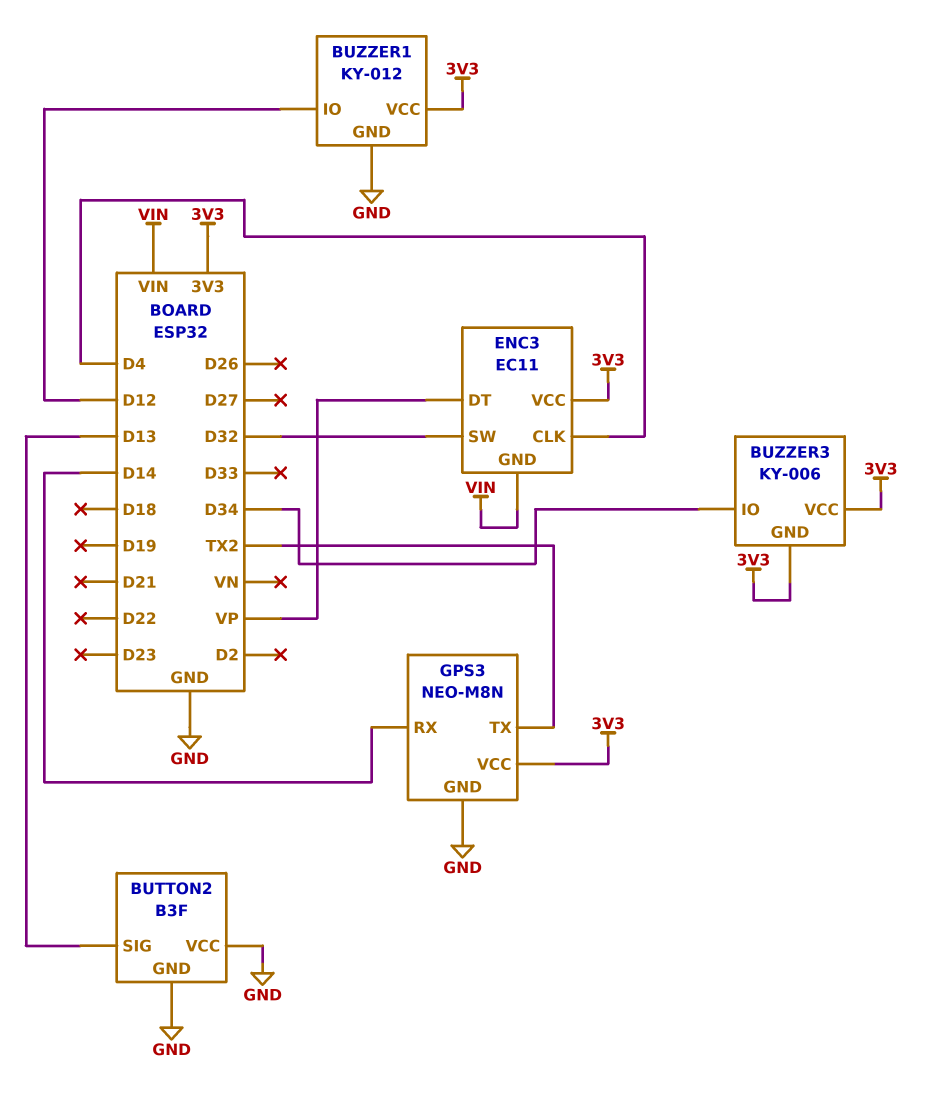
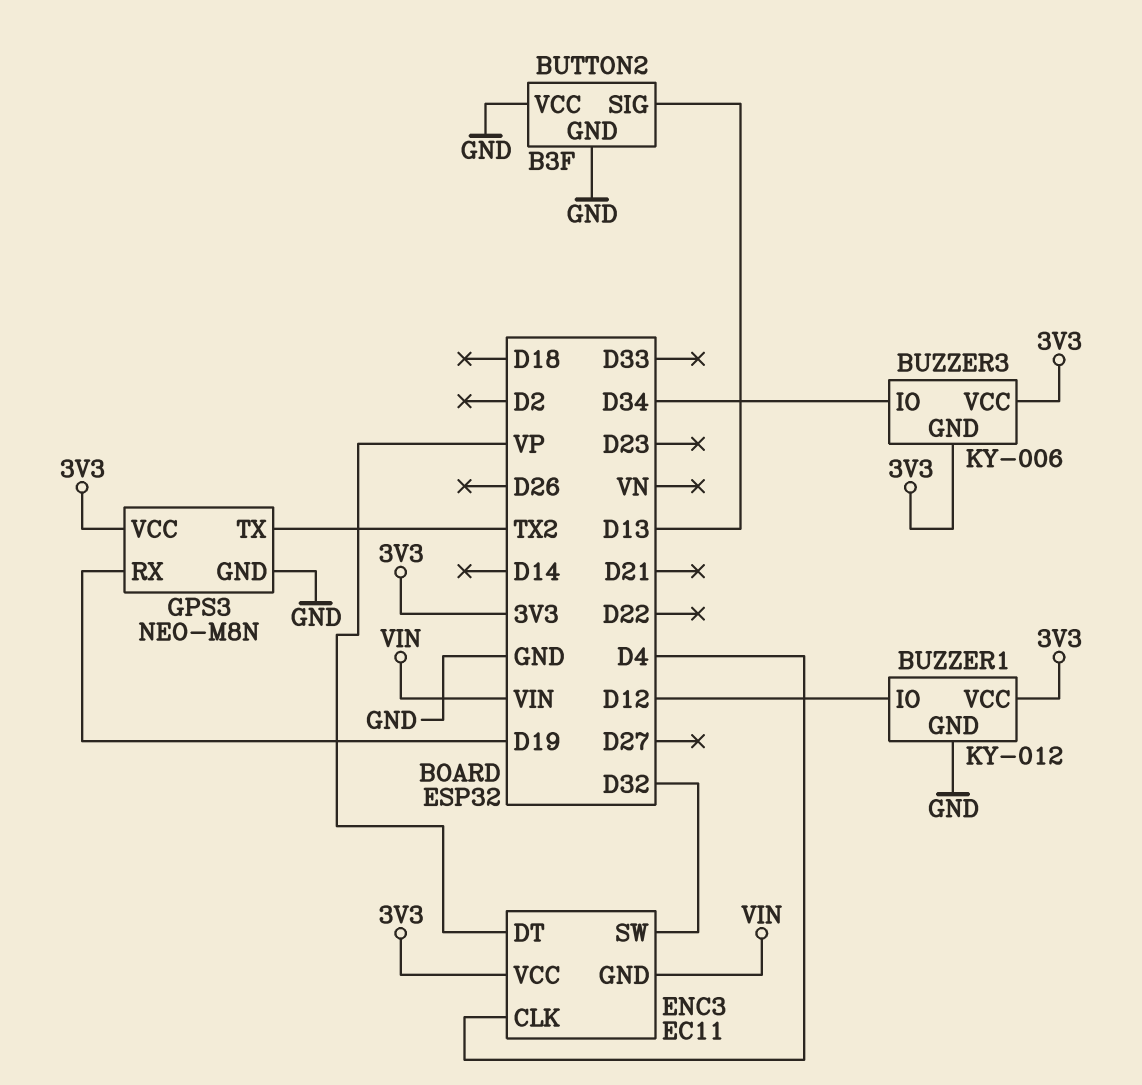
GPS3 pin RX: D14 -> D19

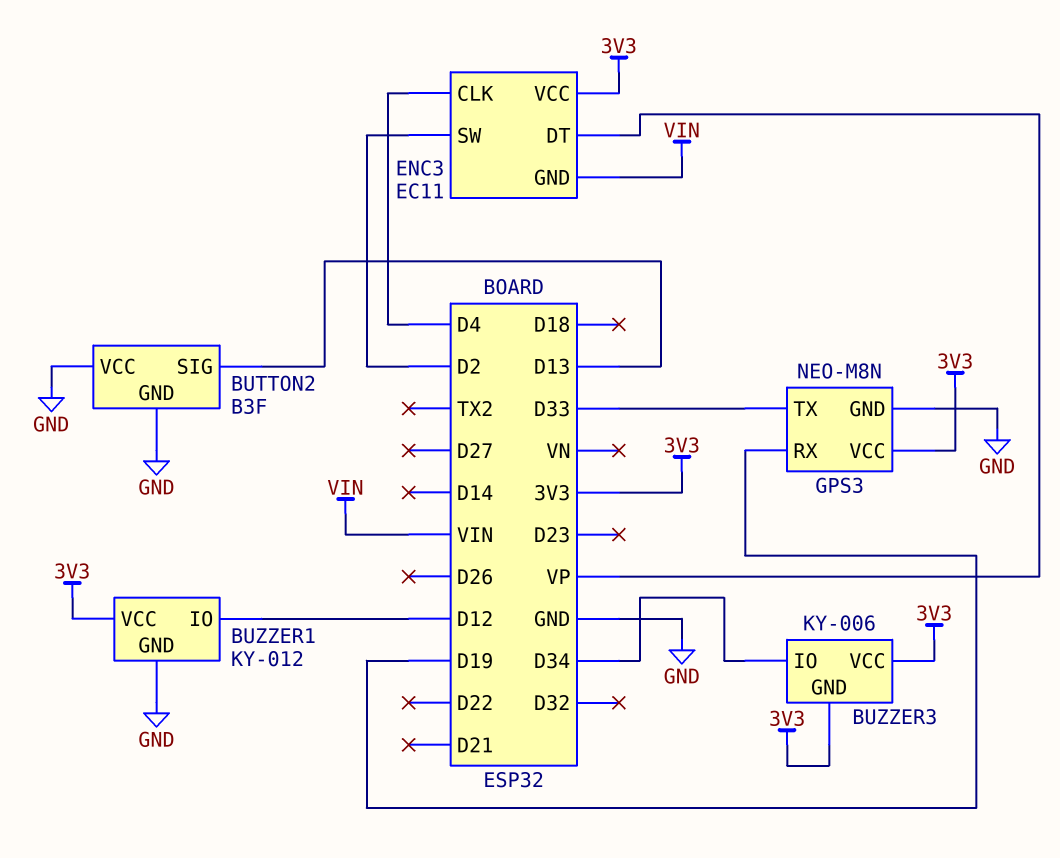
ENC3 pin SW: D32 -> D2
GPS3 pin TX: TX2 -> D33

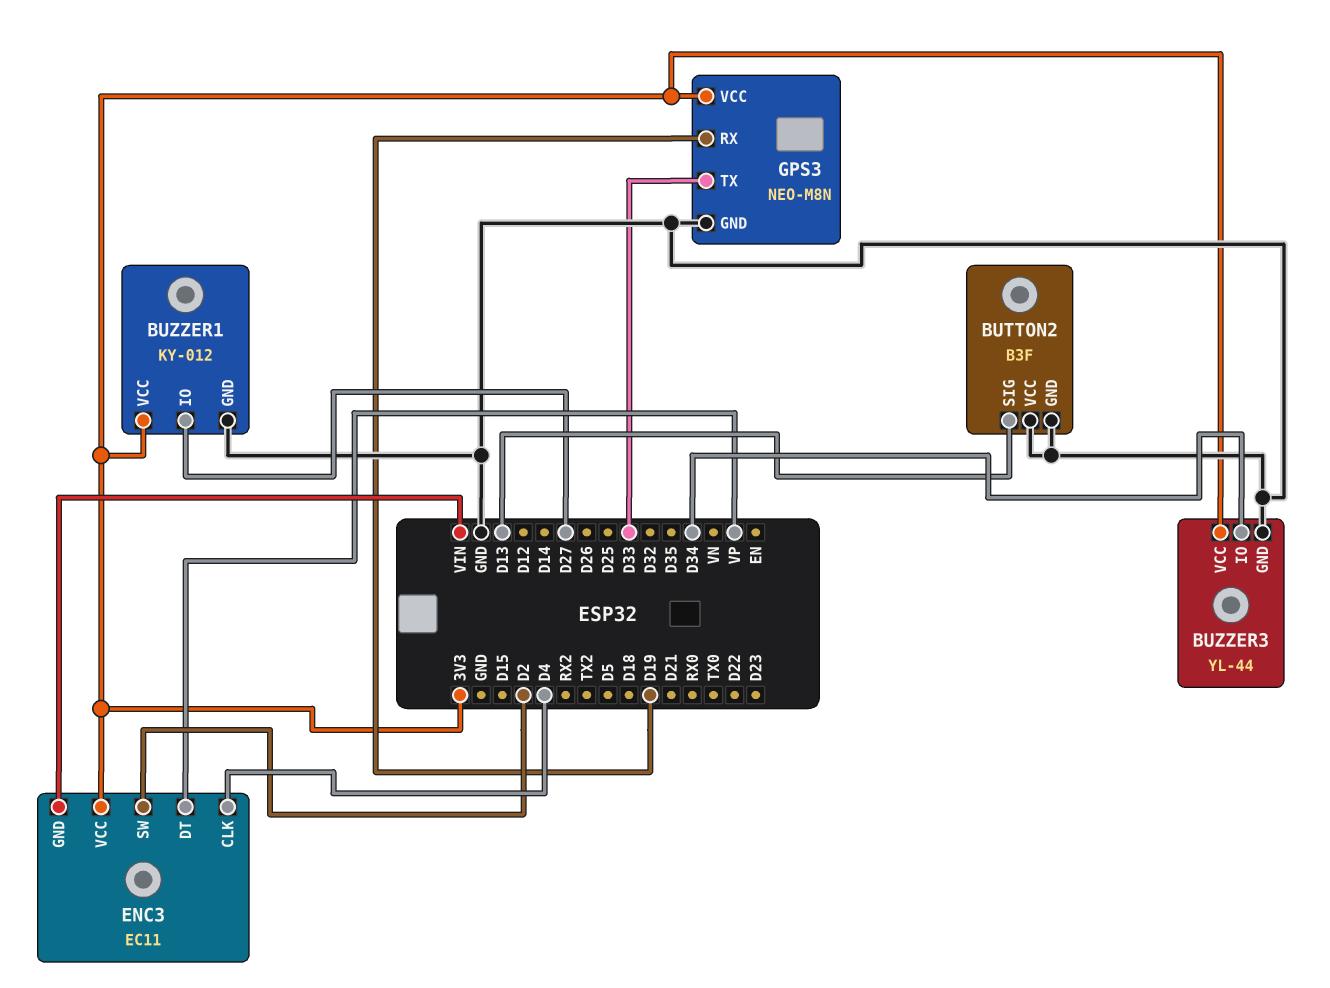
BUZZER1 pin IO: D12 -> D27
BUZZER3: KY-006 -> YL-44
BUZZER3 pin GND: 3V3 -> GND

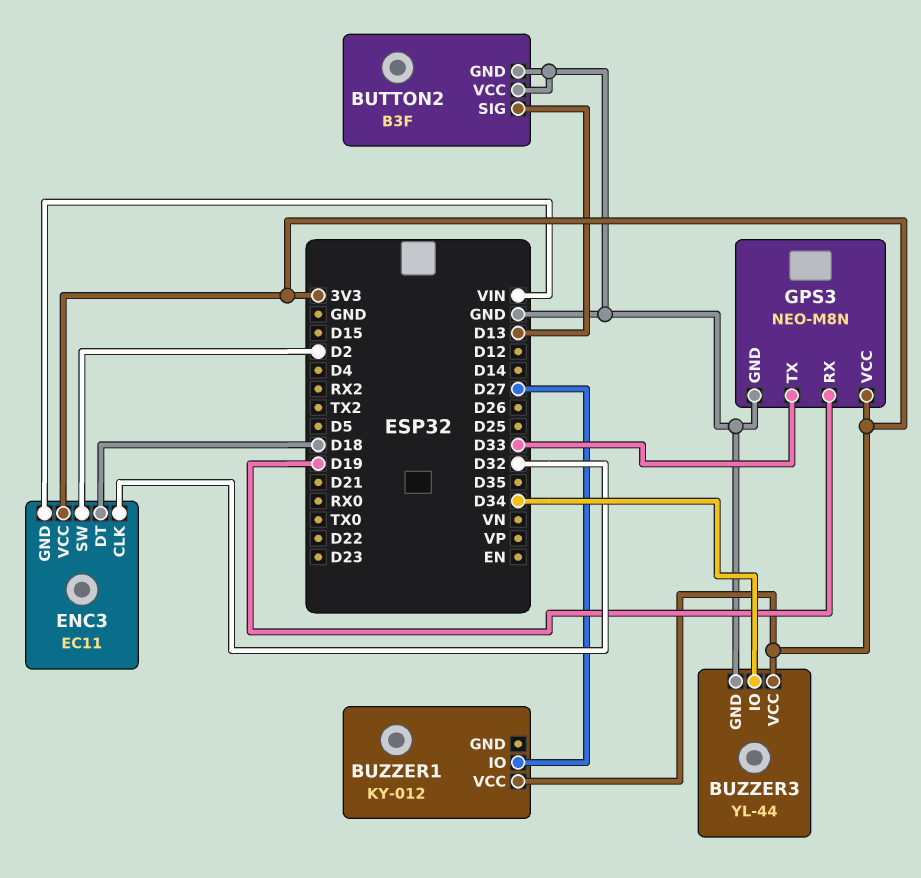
BUZZER1 pin GND: GND -> none
ENC3 pin CLK: D4 -> D32
ENC3 pin DT: VP -> D18

